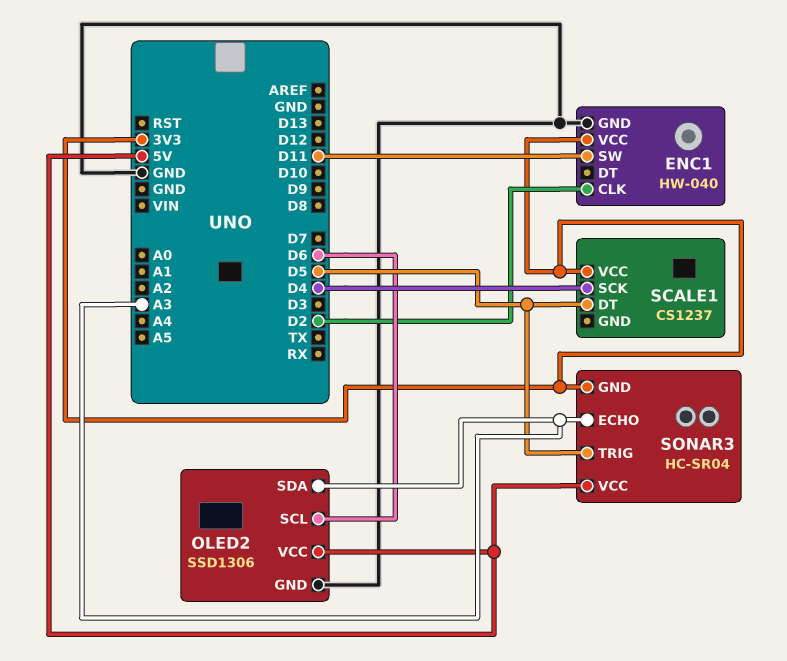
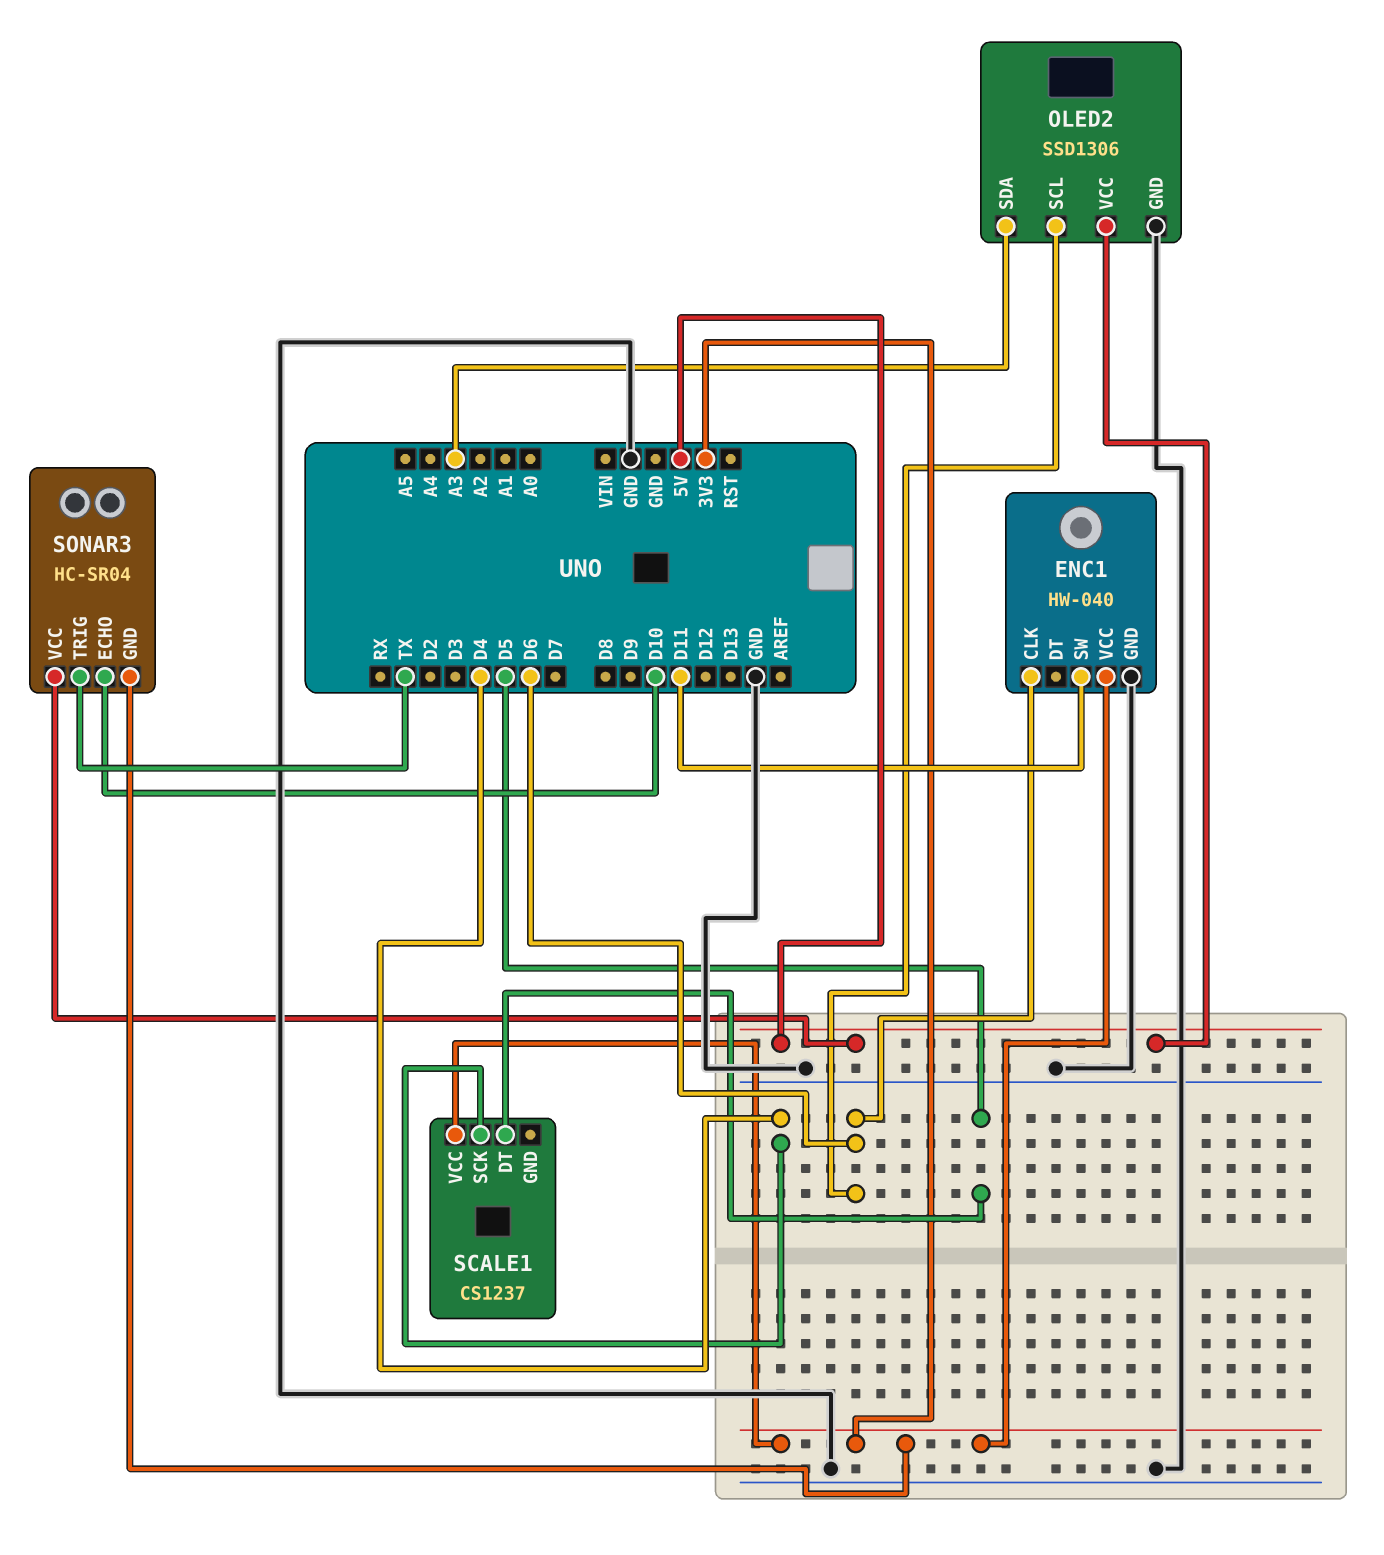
ENC1 pin CLK: D2 -> D6
SONAR3 pin ECHO: A3 -> D10
SONAR3 pin TRIG: D5 -> TX

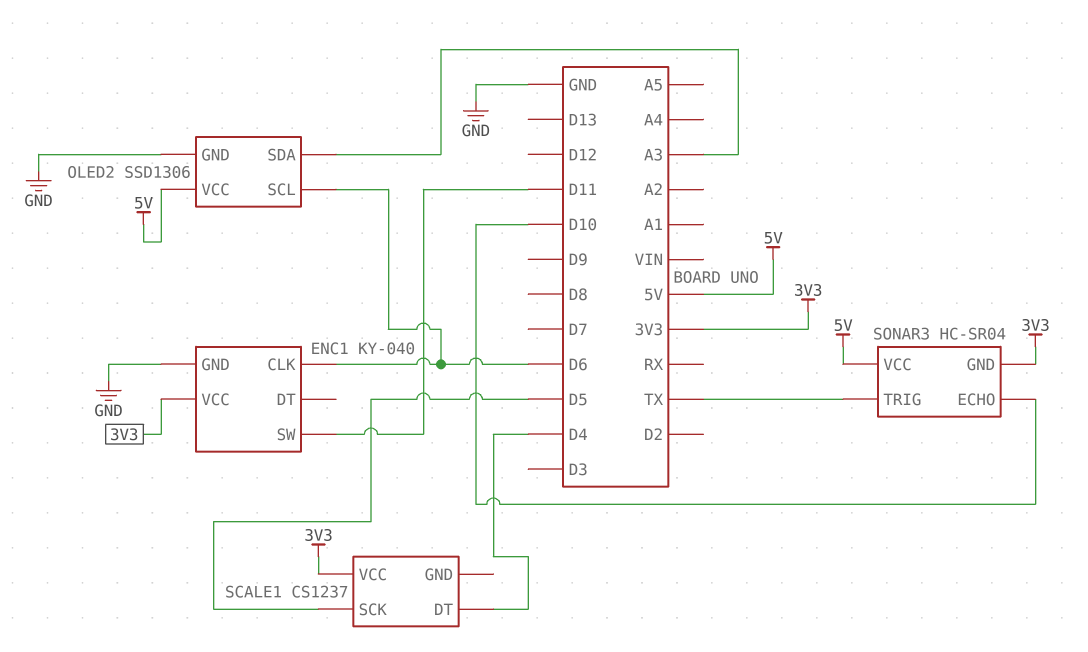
ENC1: HW-040 -> KY-040
SCALE1 pin DT: D5 -> D4
SCALE1 pin SCK: D4 -> D5

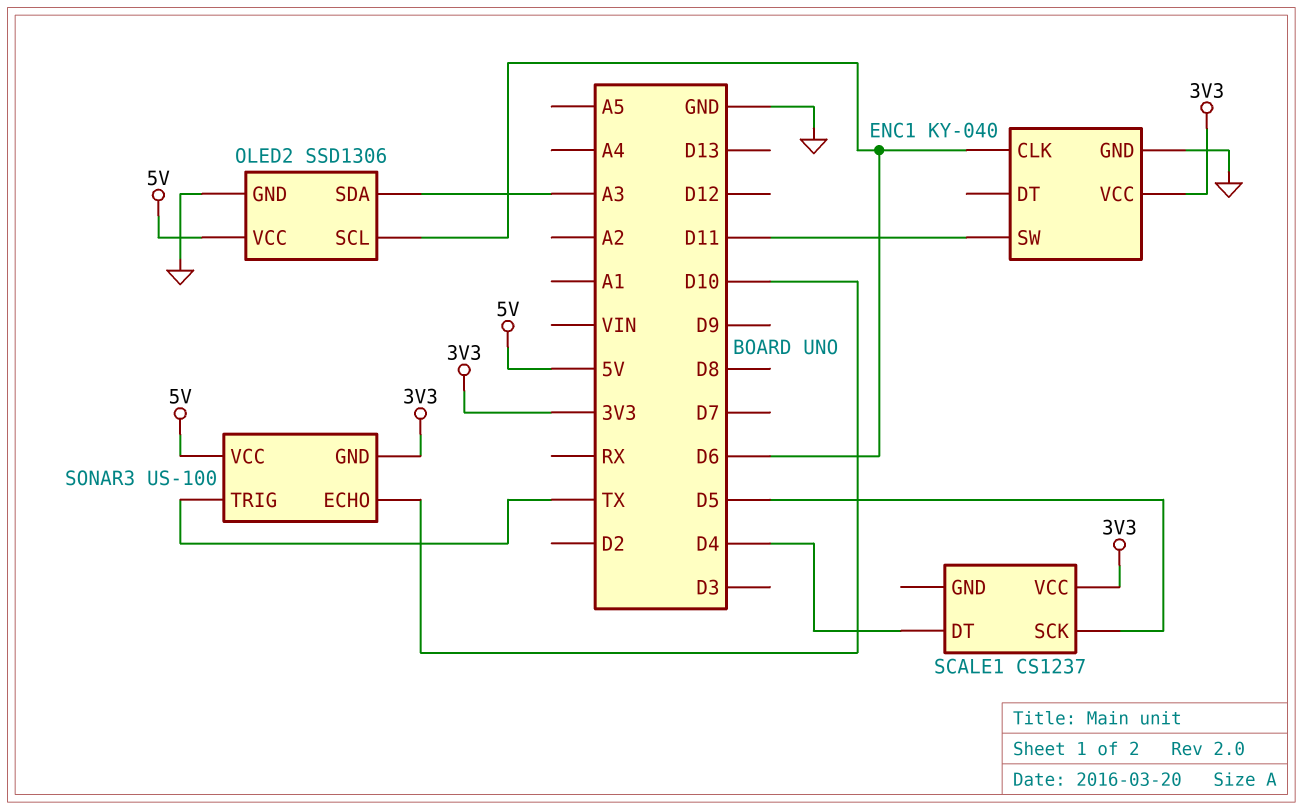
SONAR3: HC-SR04 -> US-100

